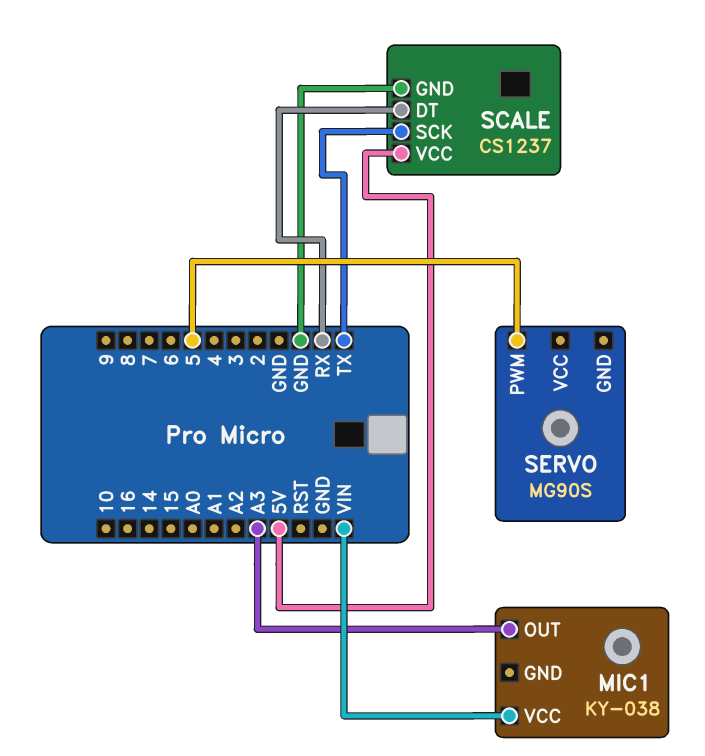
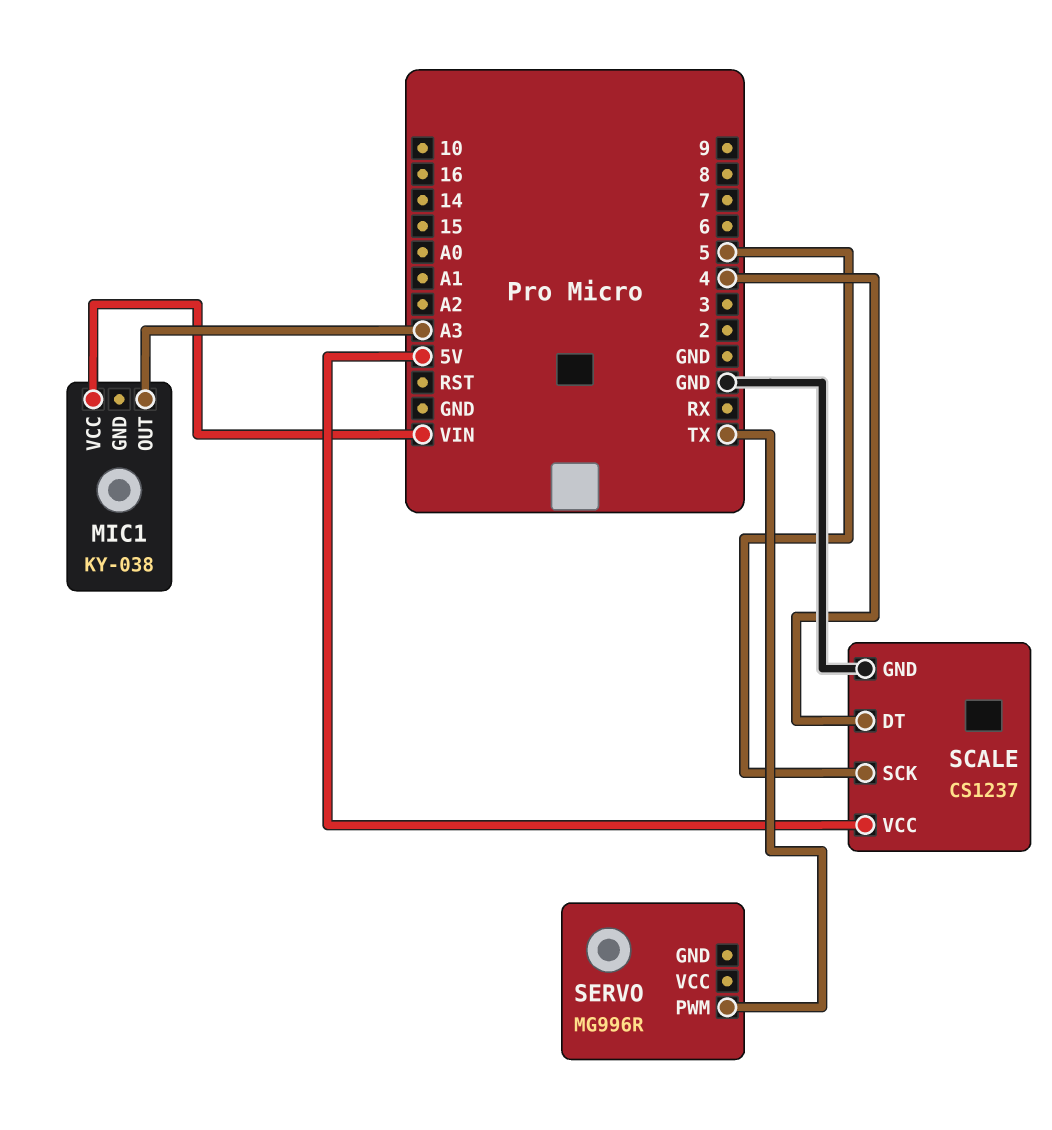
SCALE pin DT: RX -> 4
SCALE pin SCK: TX -> 5
SERVO: MG90S -> MG996R
SERVO pin PWM: 5 -> TX

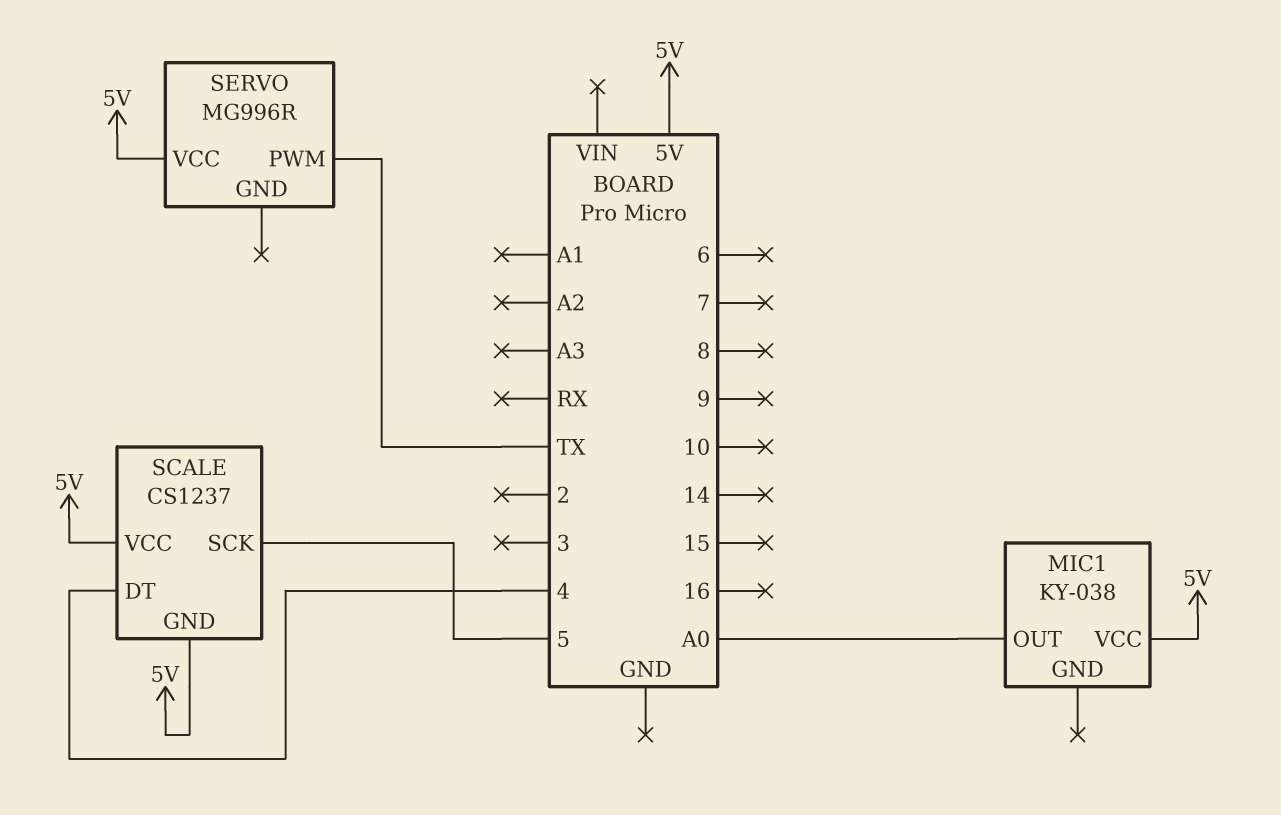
MIC1 pin OUT: A3 -> A0
MIC1 pin VCC: VIN -> 5V
SCALE pin GND: GND -> 5V
SERVO pin VCC: none -> 5V

